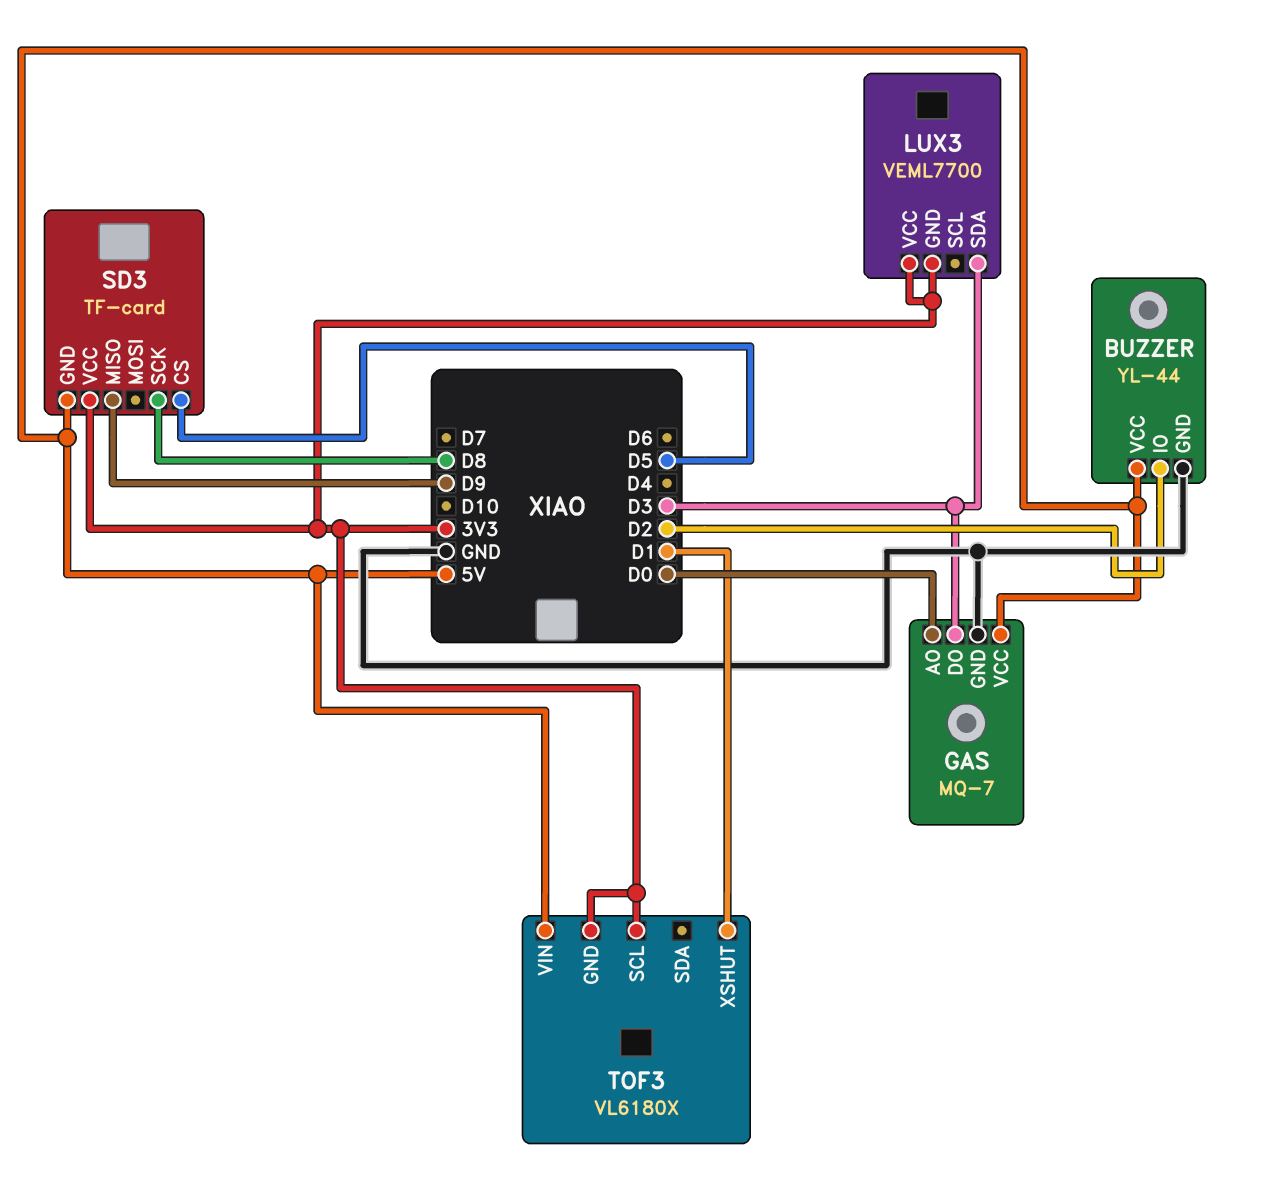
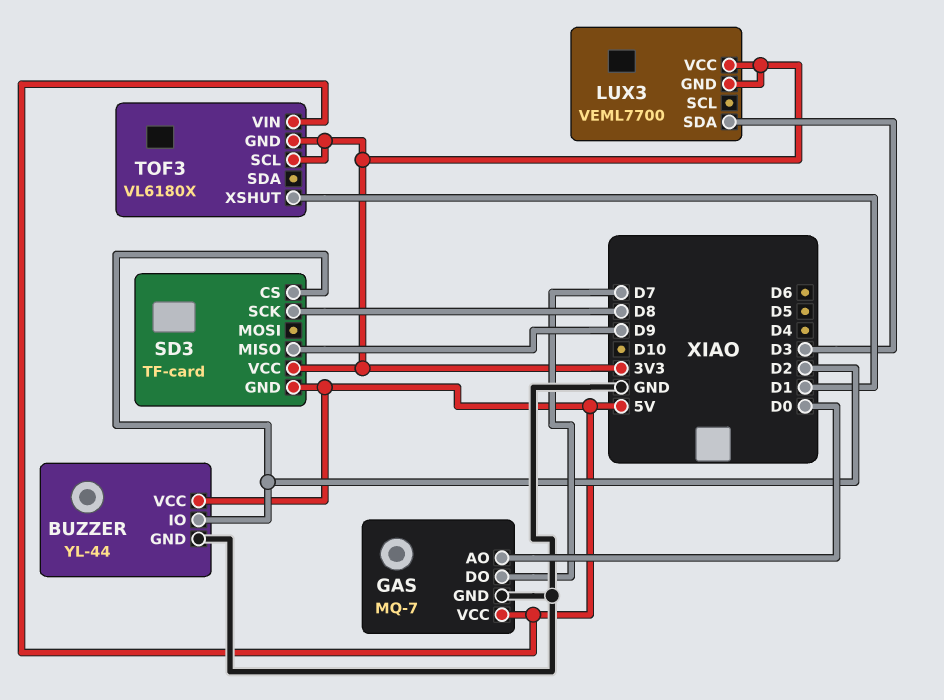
GAS pin DO: D3 -> D7
SD3 pin CS: D5 -> D2

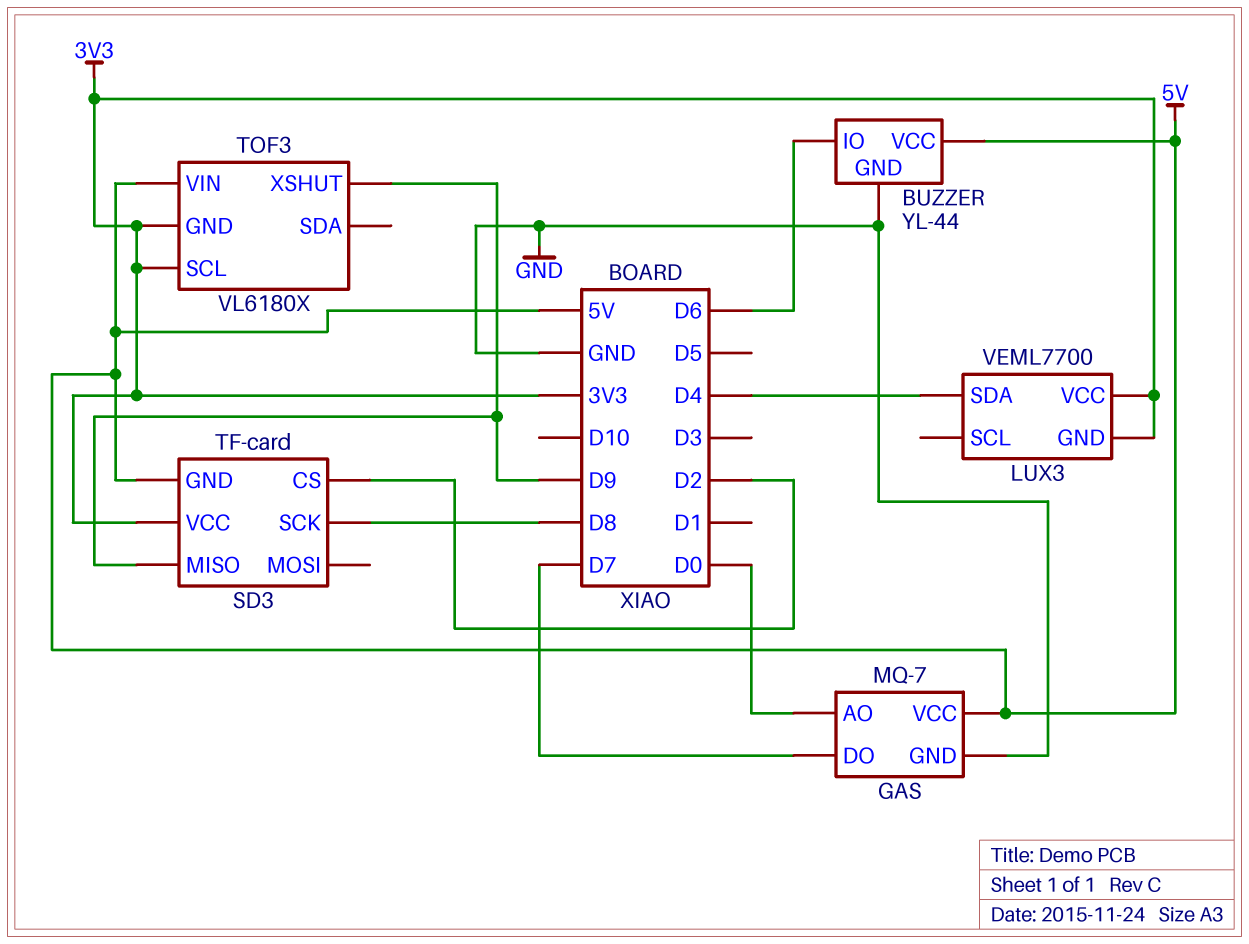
BUZZER pin IO: D2 -> D6
LUX3 pin SDA: D3 -> D4
TOF3 pin XSHUT: D1 -> D9

